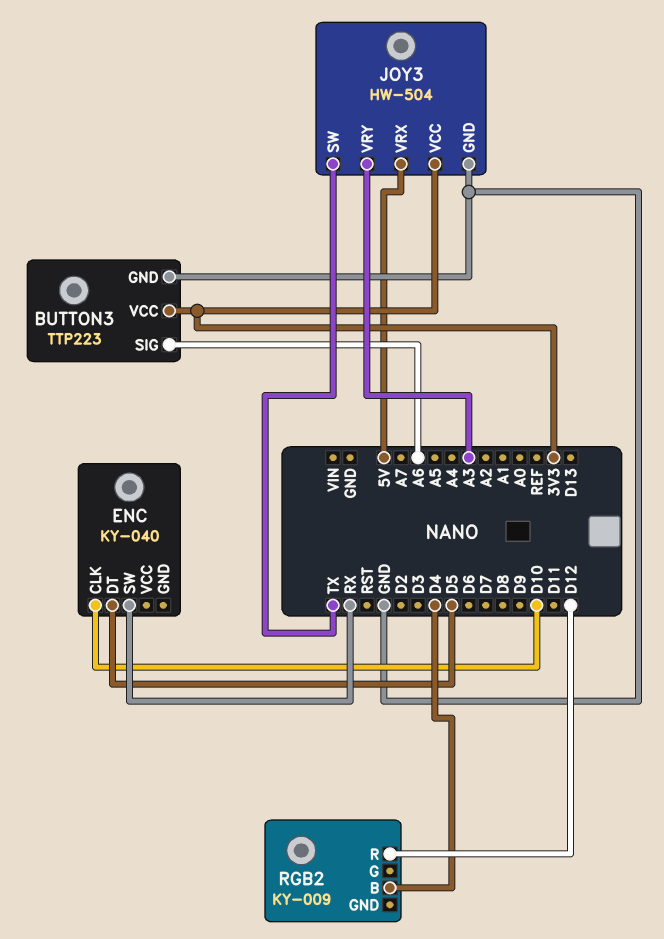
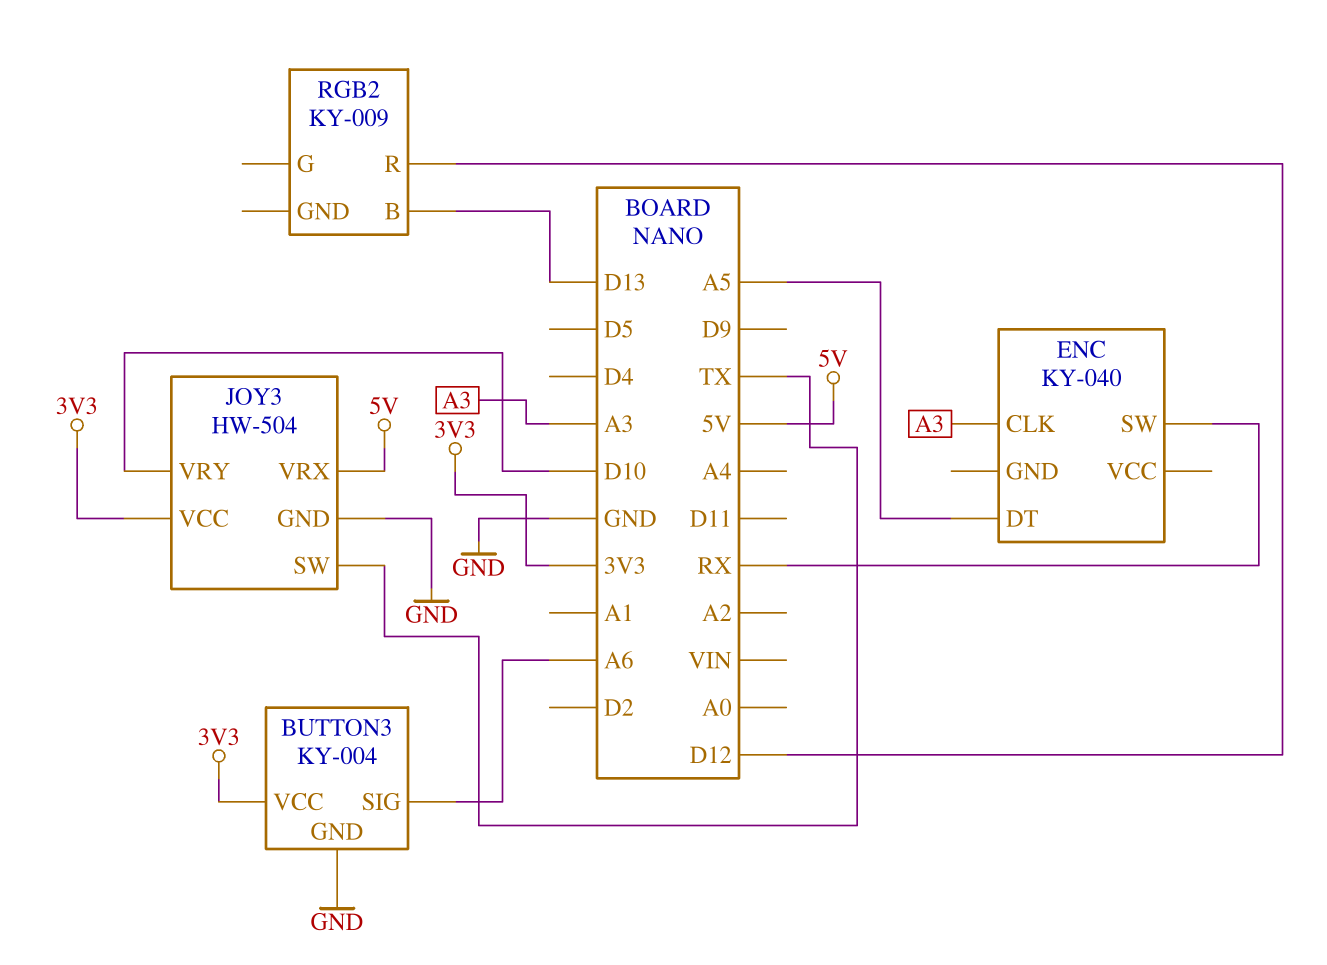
BUTTON3: TTP223 -> KY-004
ENC pin CLK: D10 -> A3
ENC pin DT: D5 -> A5
JOY3 pin VRY: A3 -> D10
RGB2 pin B: D4 -> D13

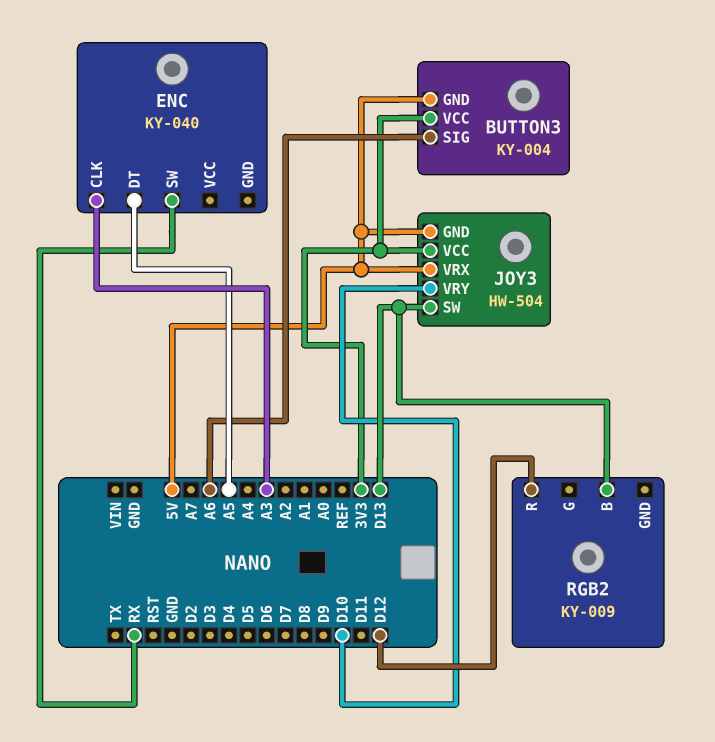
BUTTON3 pin GND: GND -> 5V
JOY3 pin GND: GND -> 5V
JOY3 pin SW: TX -> D13

